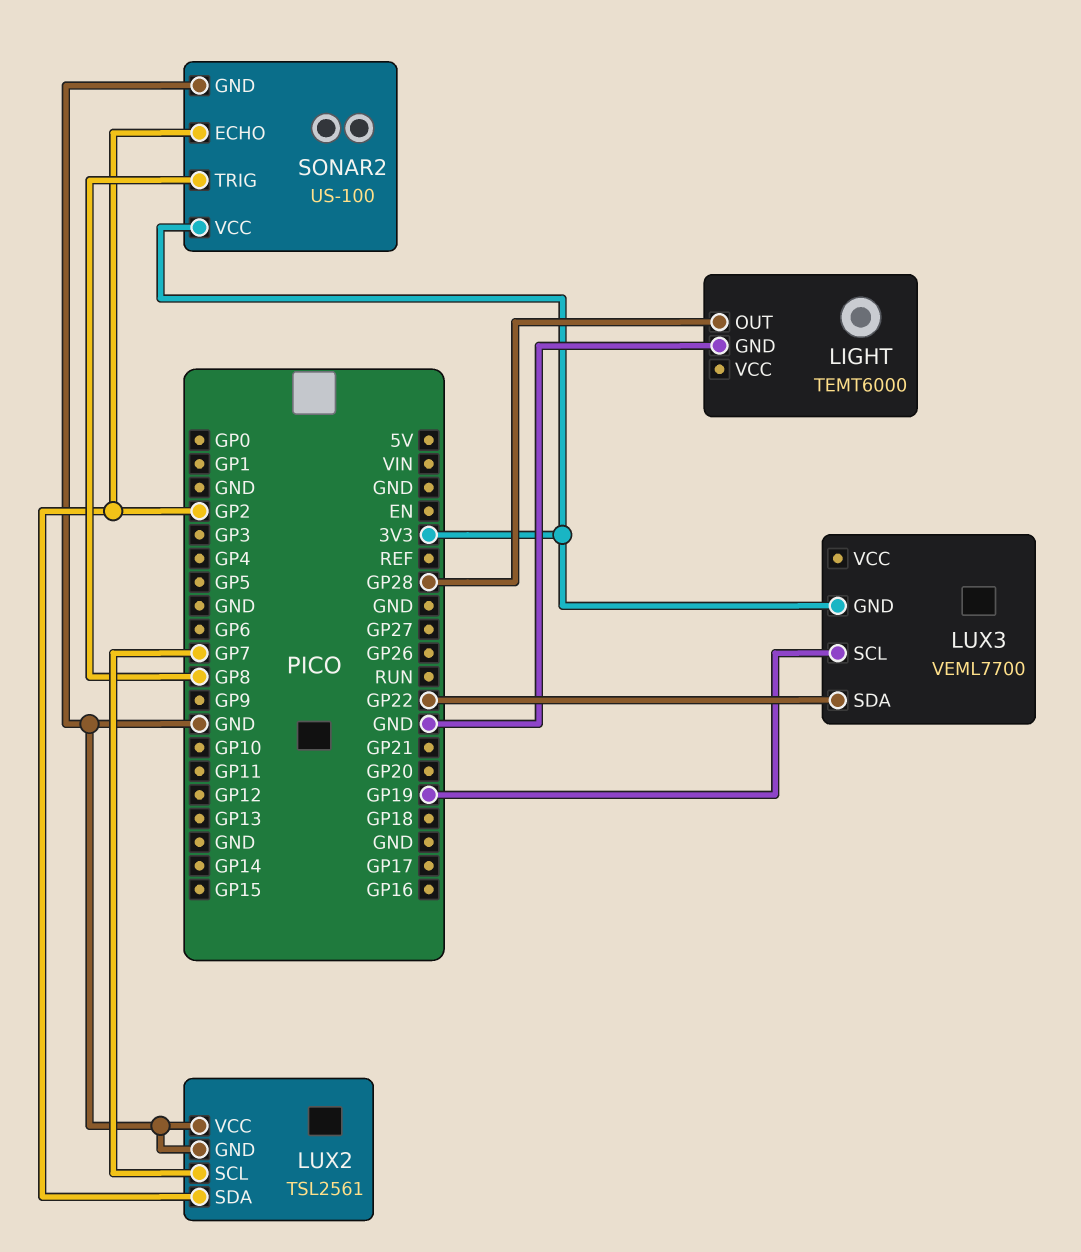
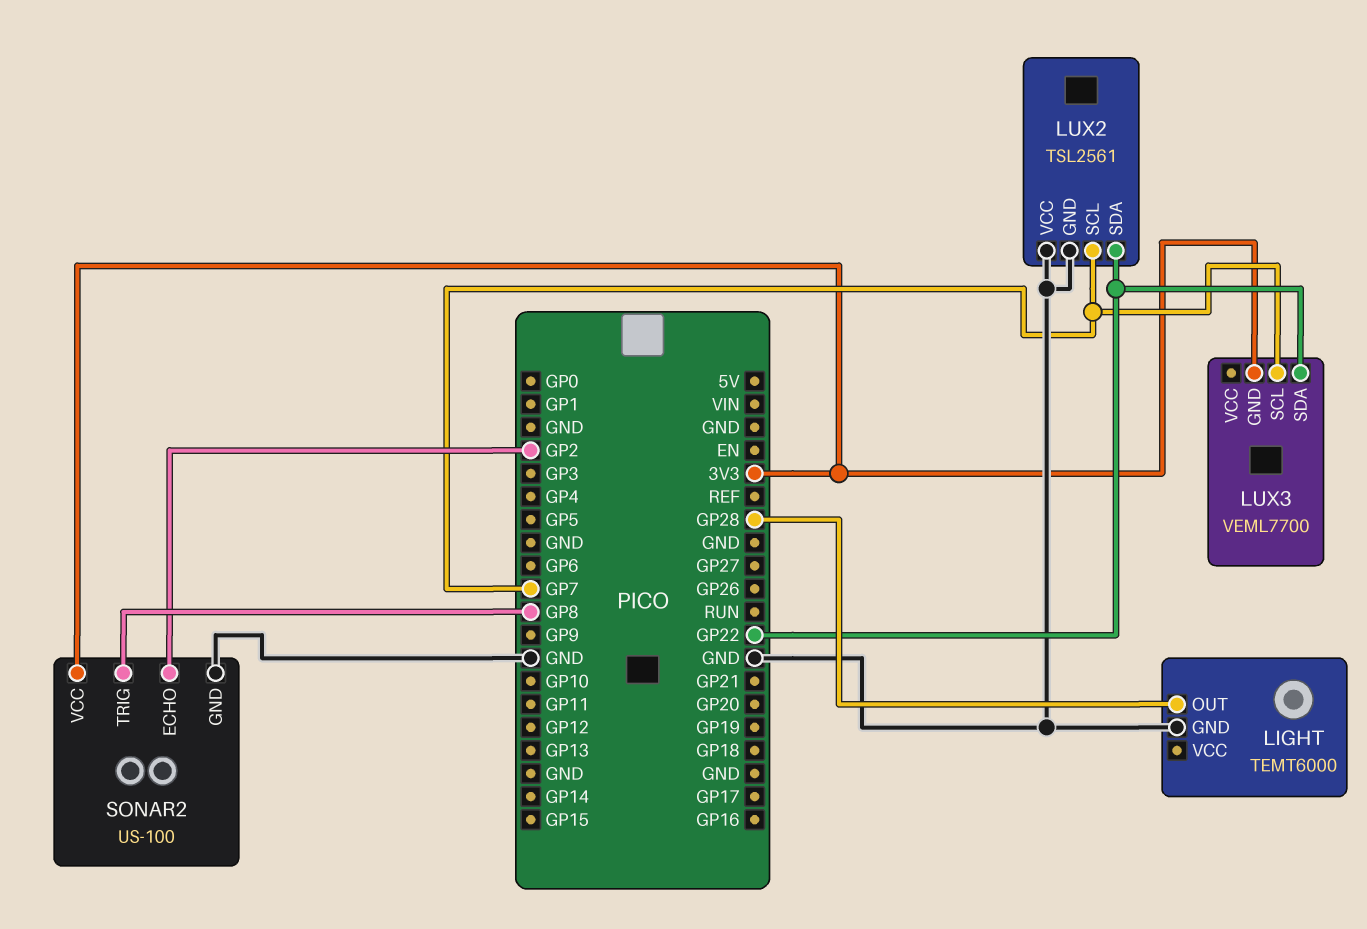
LUX2 pin SDA: GP2 -> GP22
LUX3 pin SCL: GP19 -> GP7

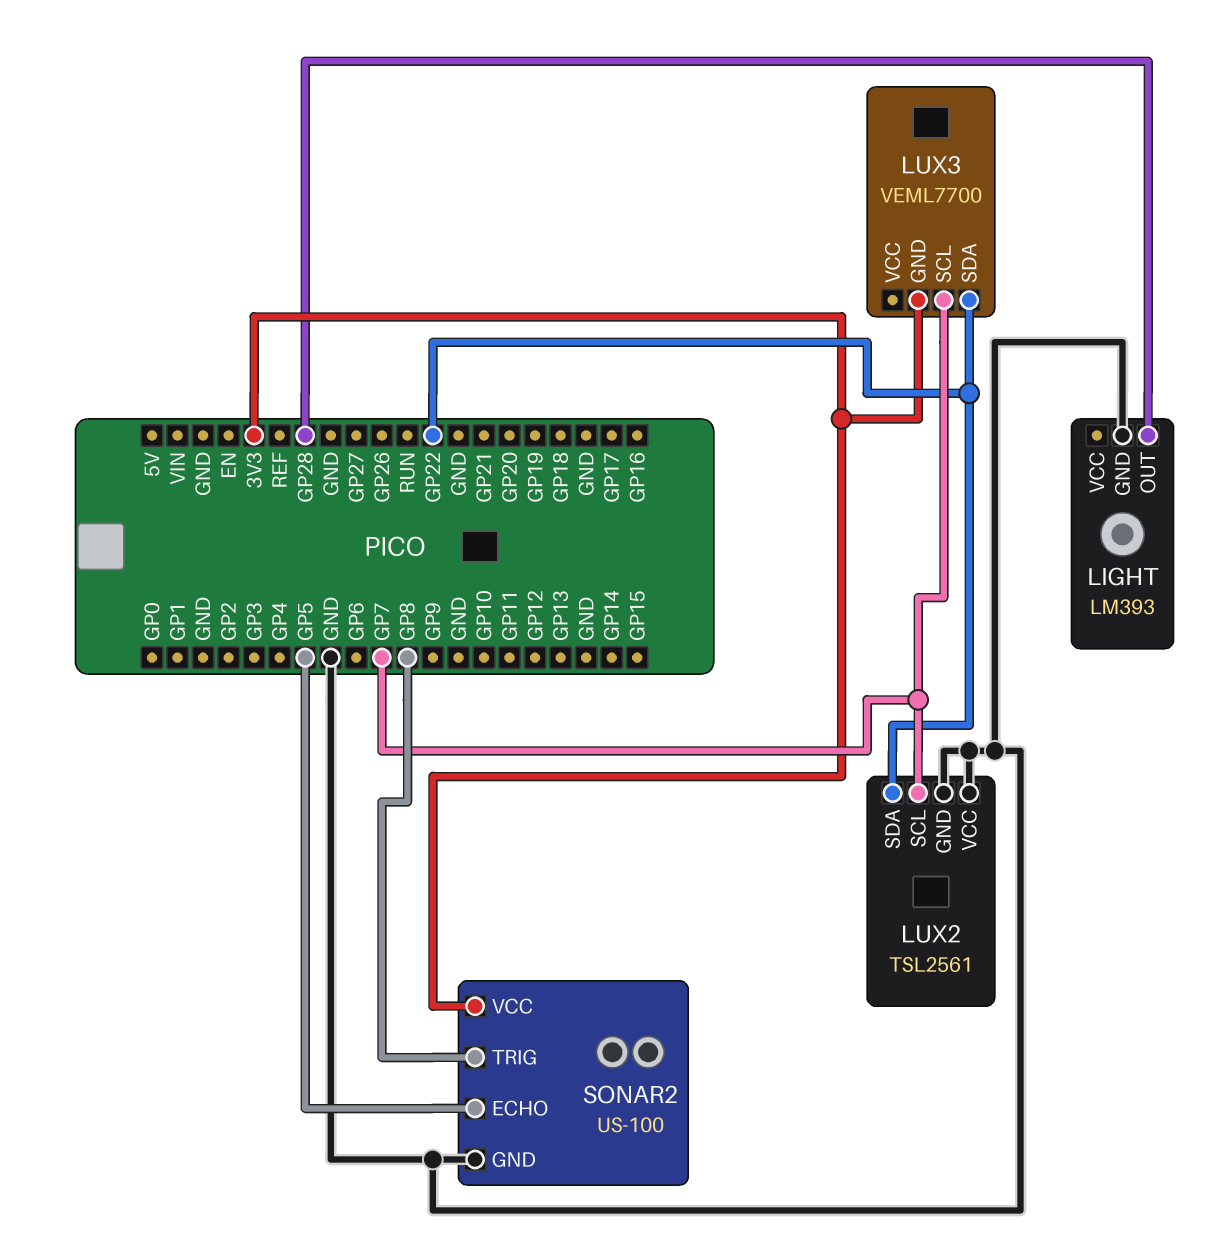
LIGHT: TEMT6000 -> LM393
SONAR2 pin ECHO: GP2 -> GP5

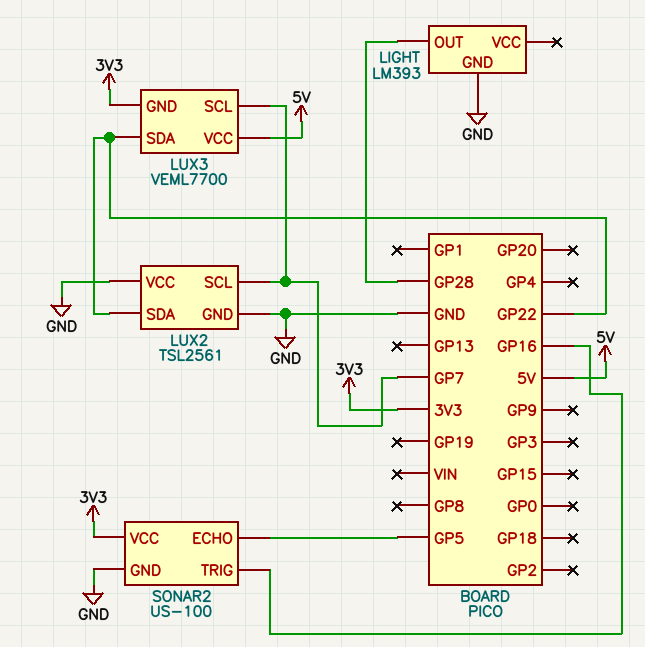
LUX3 pin VCC: none -> 5V
SONAR2 pin TRIG: GP8 -> GP16

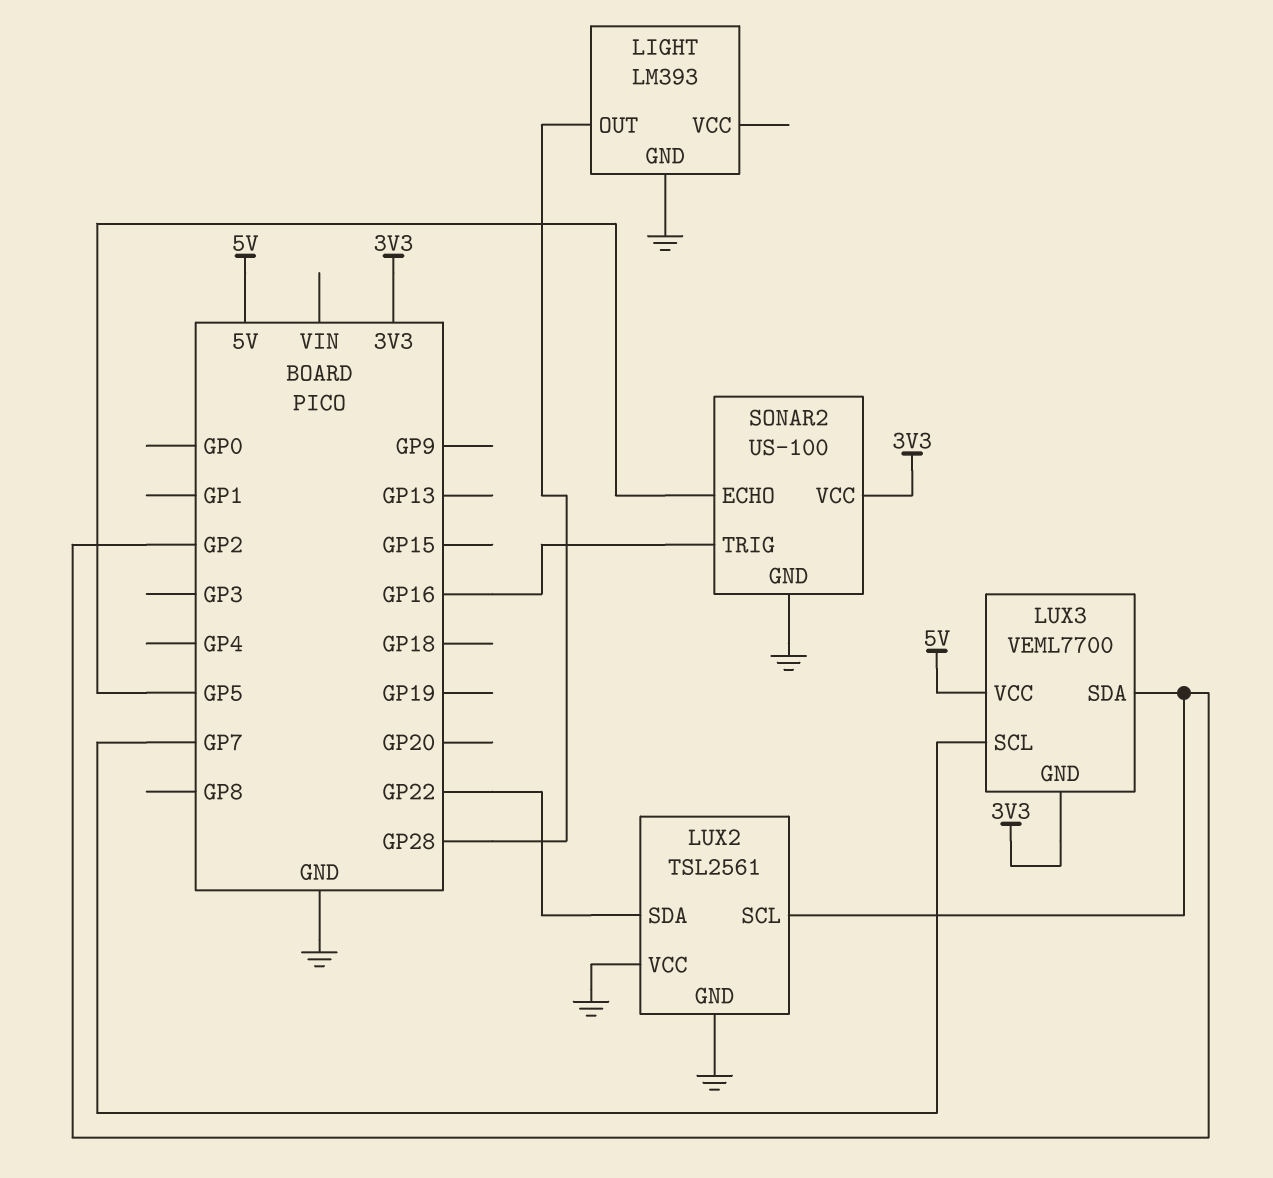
LUX2 pin SCL: GP7 -> GP2
LUX3 pin SDA: GP22 -> GP2

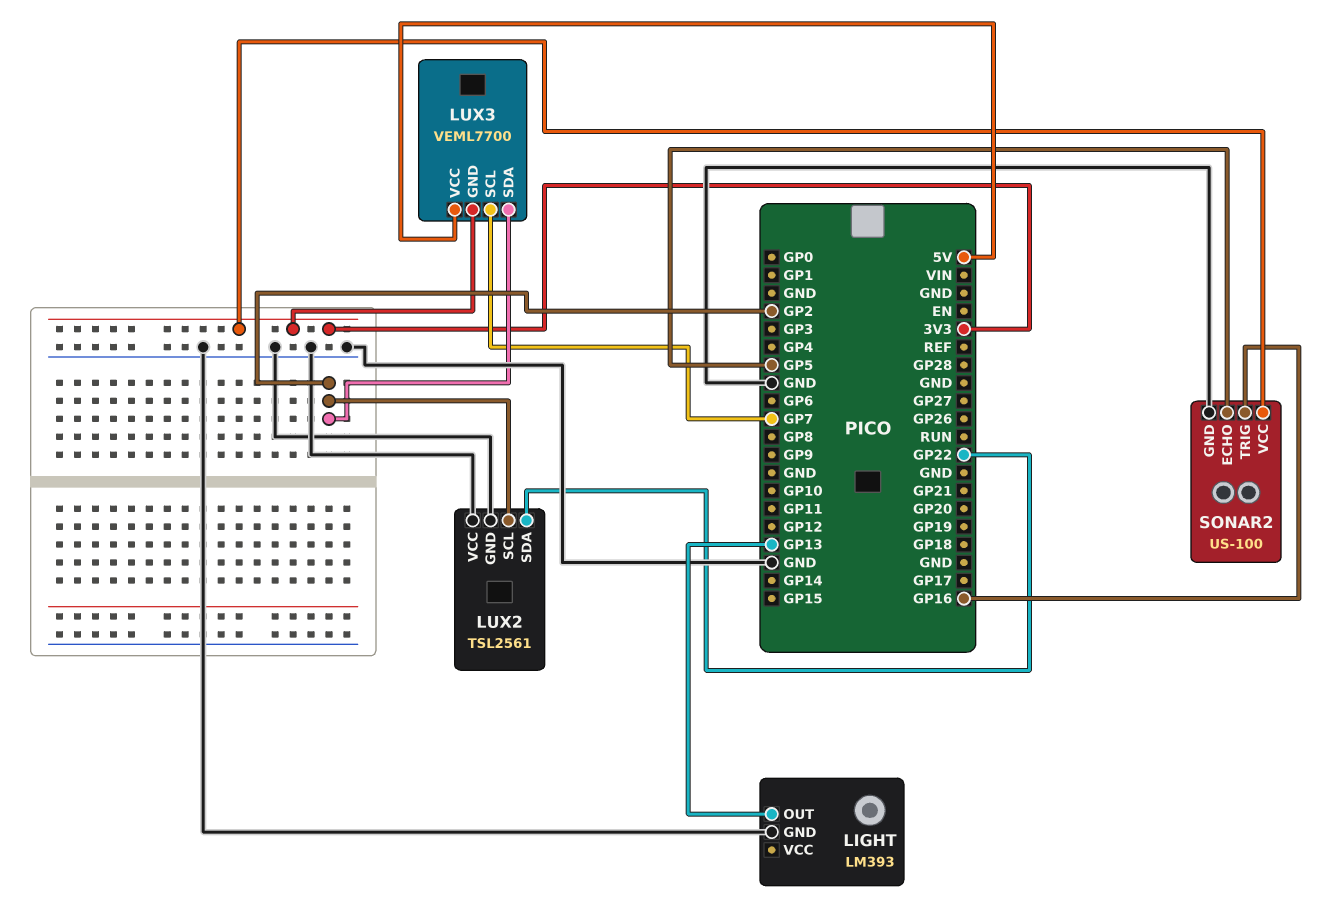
LIGHT pin OUT: GP28 -> GP13

